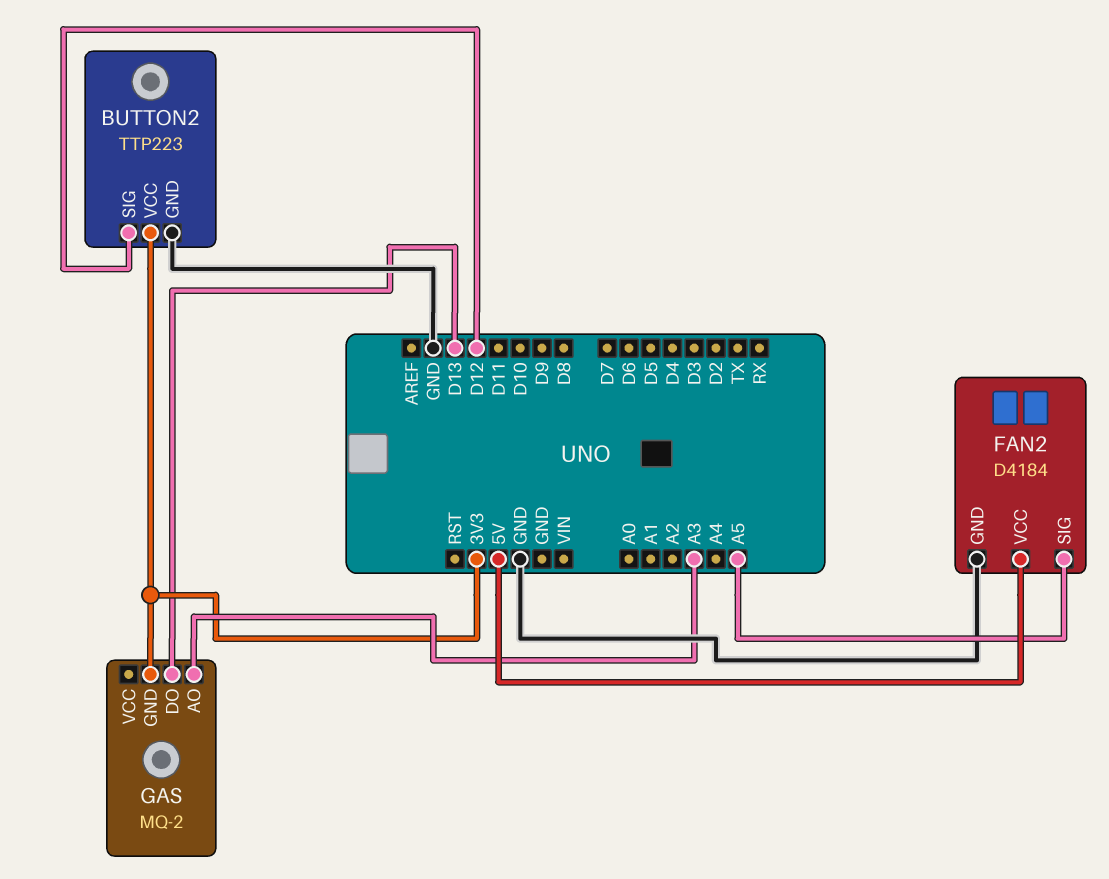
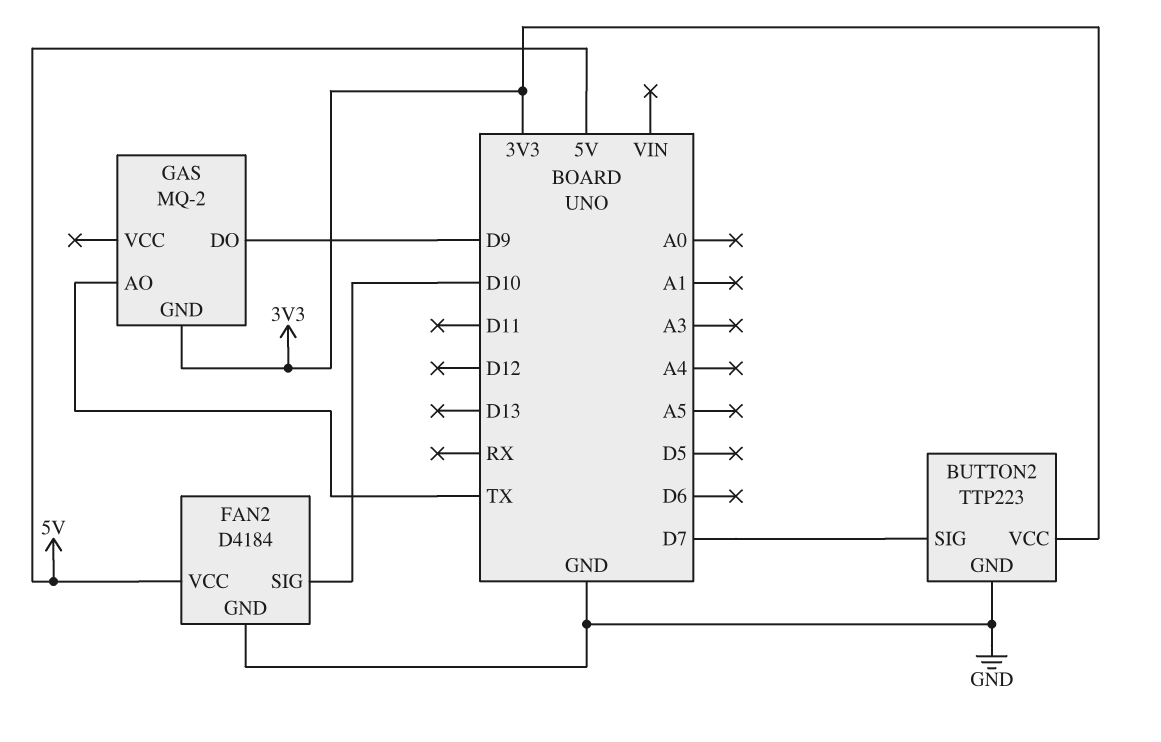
BUTTON2 pin SIG: D12 -> D7
FAN2 pin SIG: A5 -> D10
GAS pin AO: A3 -> TX
GAS pin DO: D13 -> D9

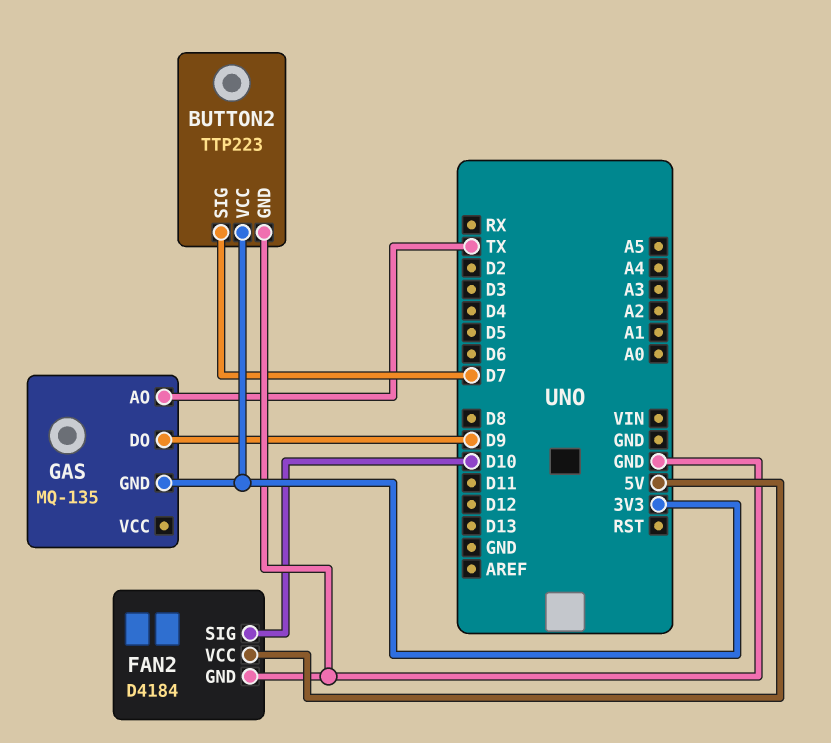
GAS: MQ-2 -> MQ-135

